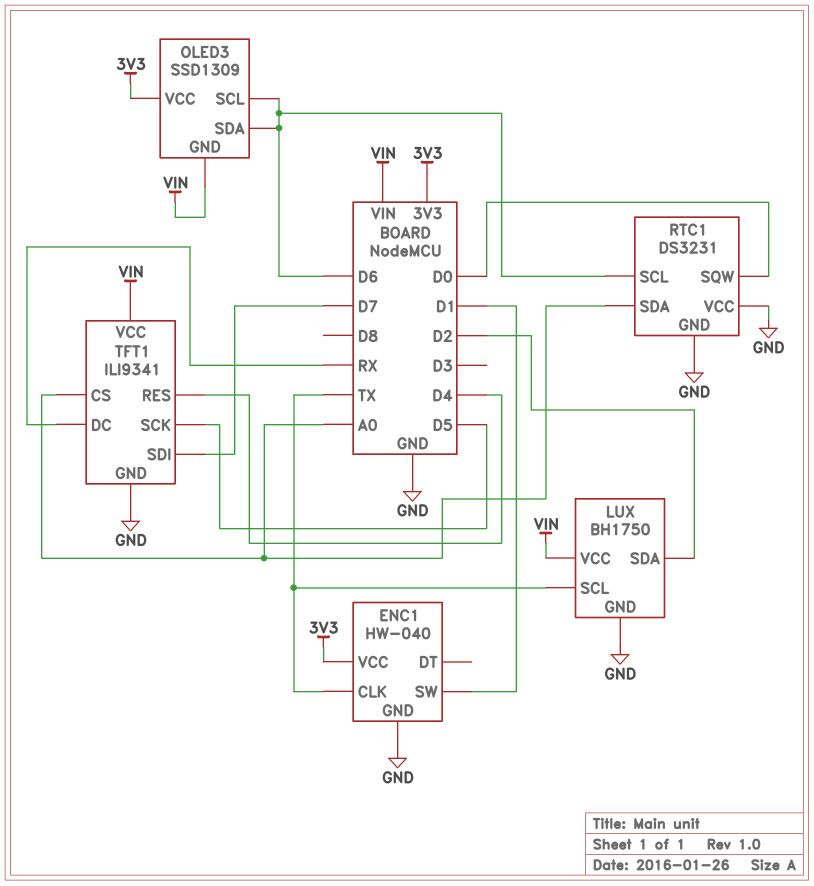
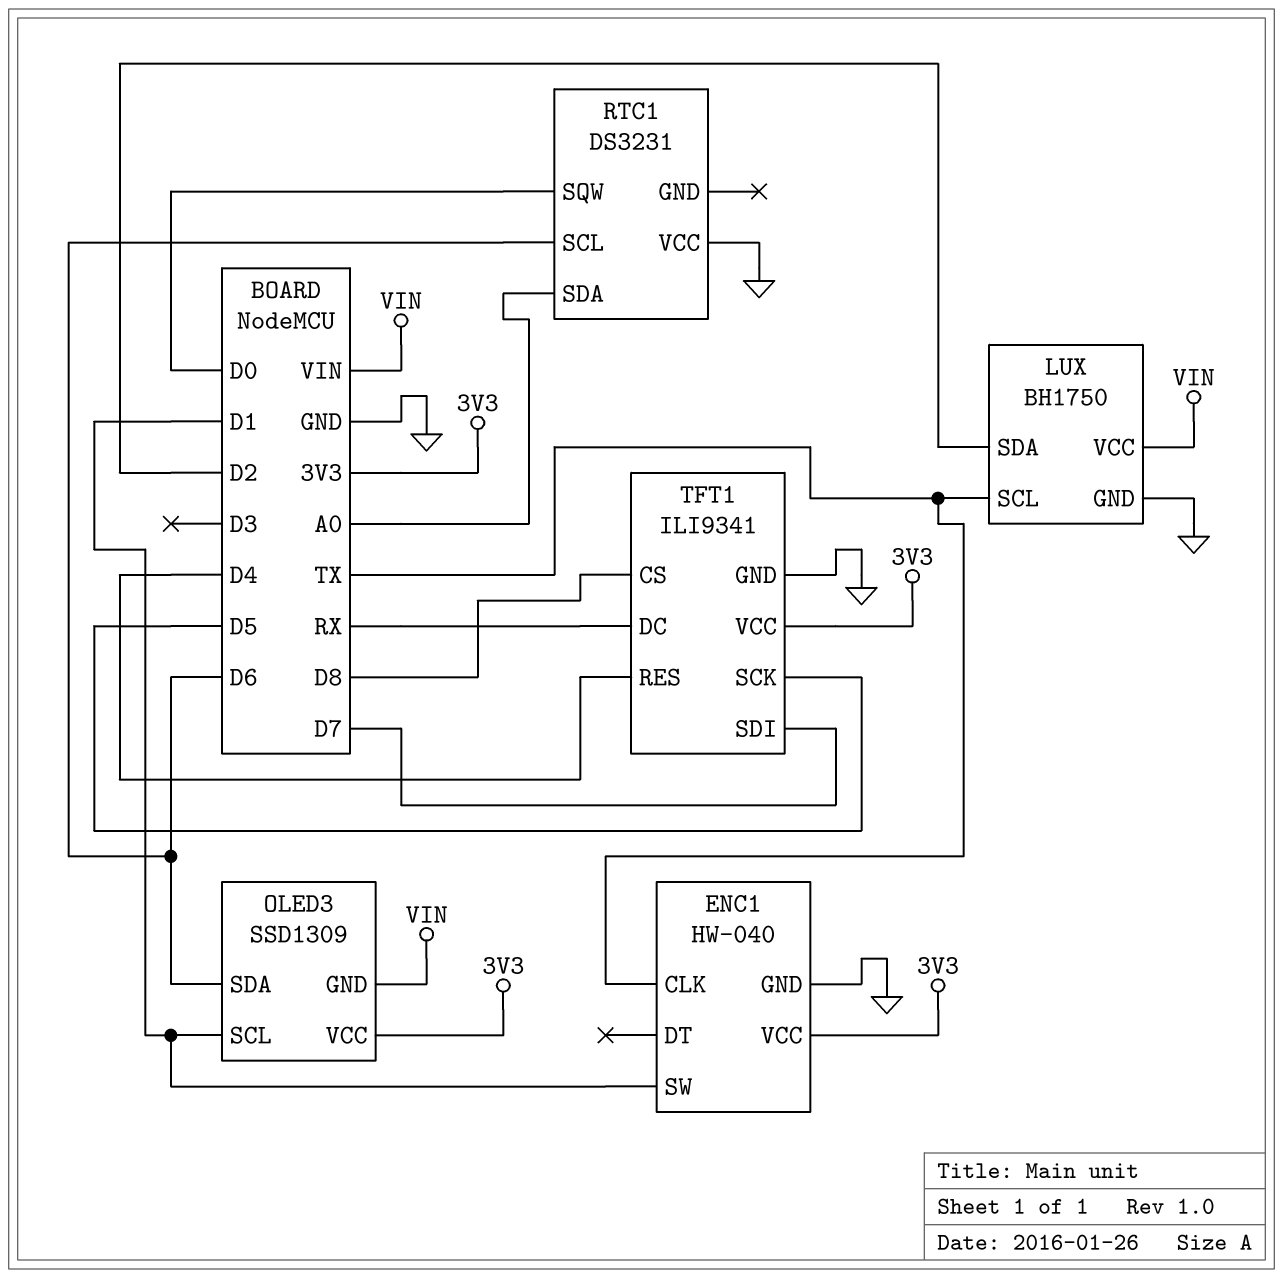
OLED3 pin SCL: D6 -> D1
RTC1 pin GND: GND -> none
TFT1 pin CS: A0 -> D8
TFT1 pin VCC: VIN -> 3V3

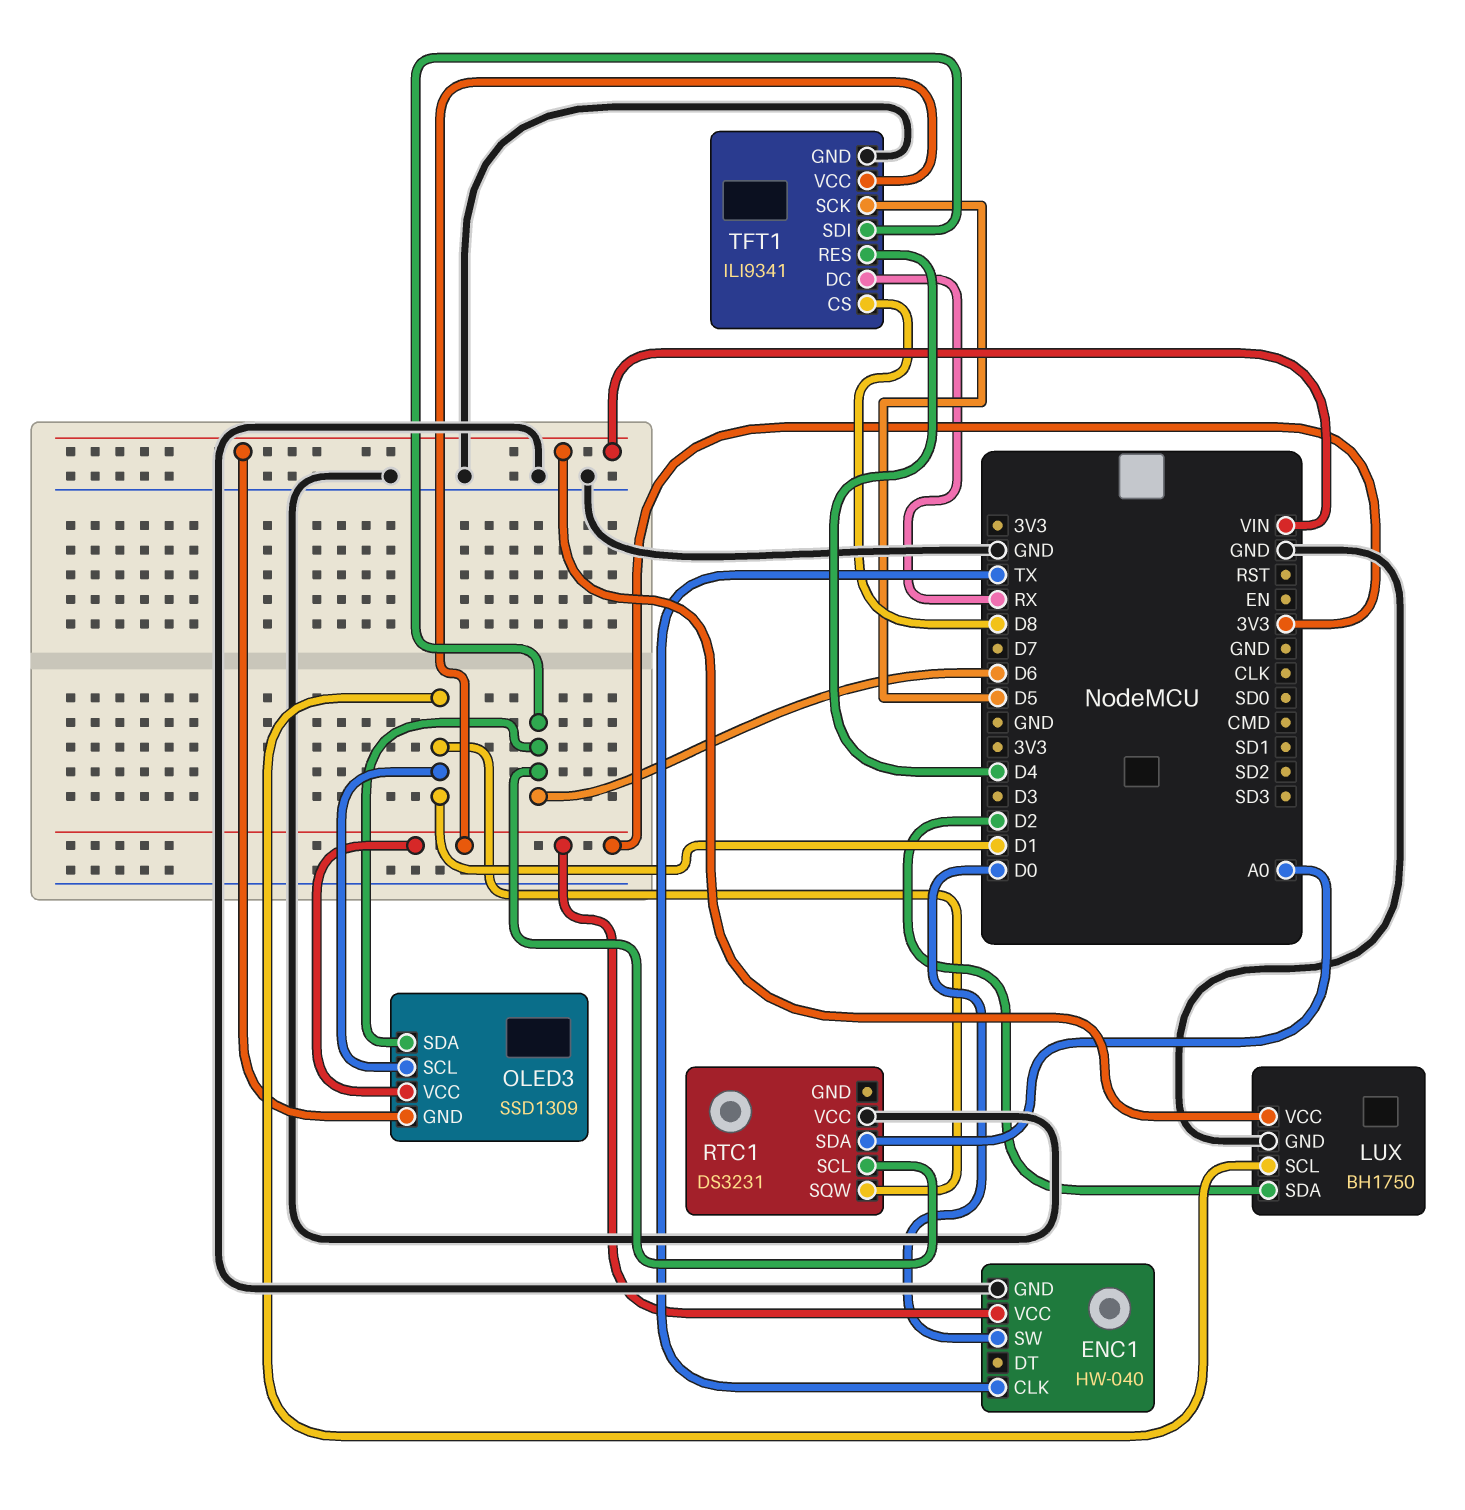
ENC1 pin SW: D1 -> D0
LUX pin SCL: TX -> D1
RTC1 pin SQW: D0 -> D1
TFT1 pin SDI: D7 -> D6

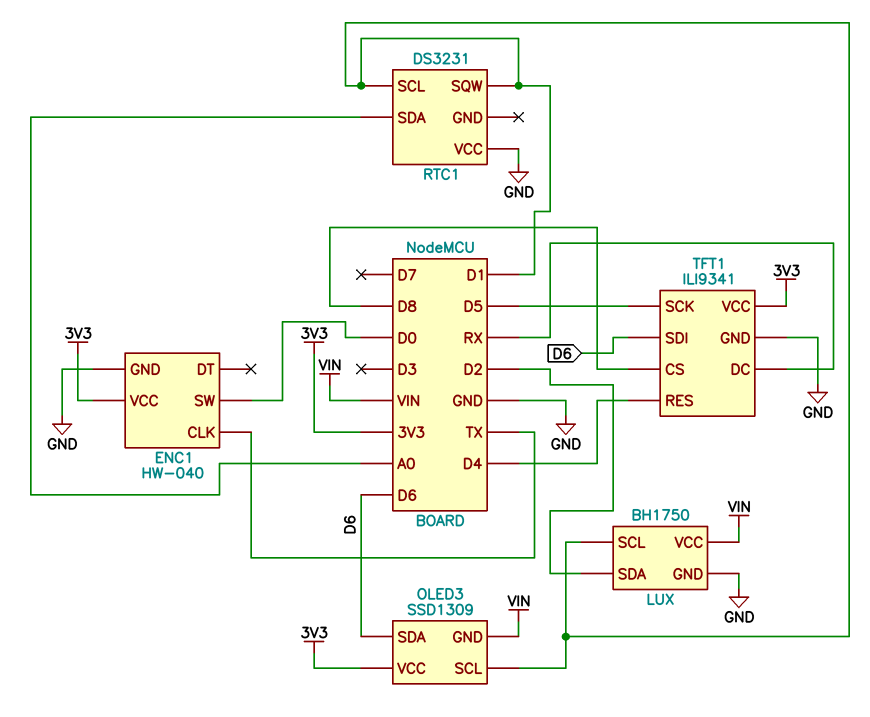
RTC1 pin SCL: D6 -> D1

